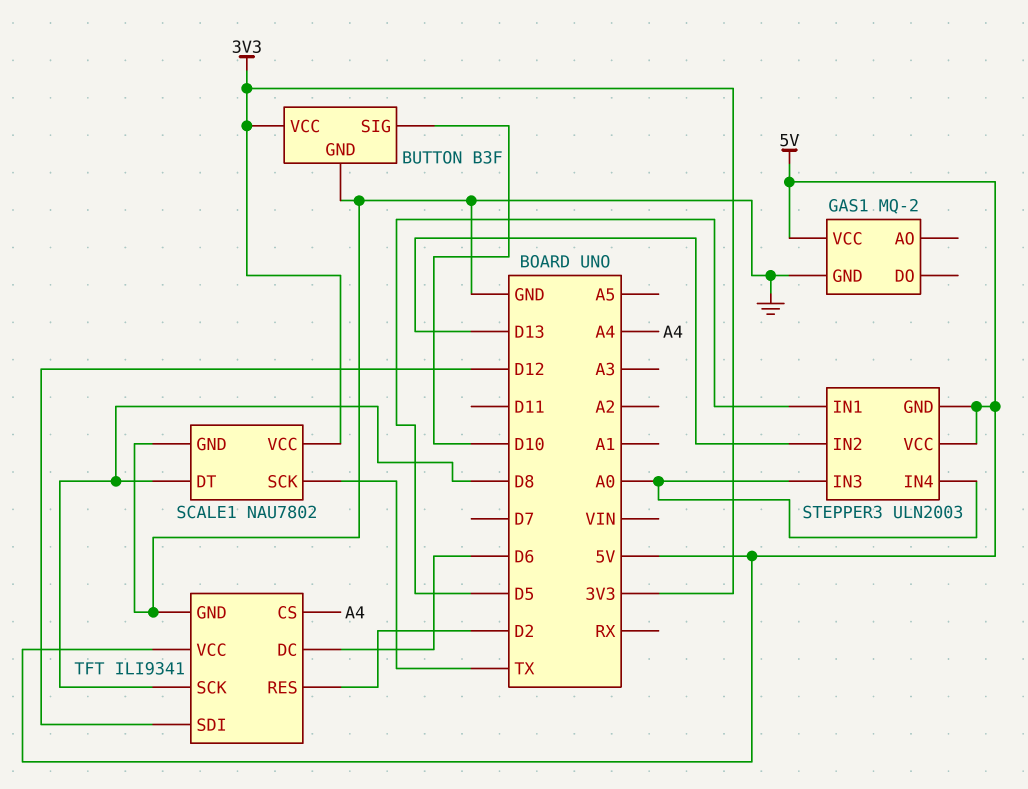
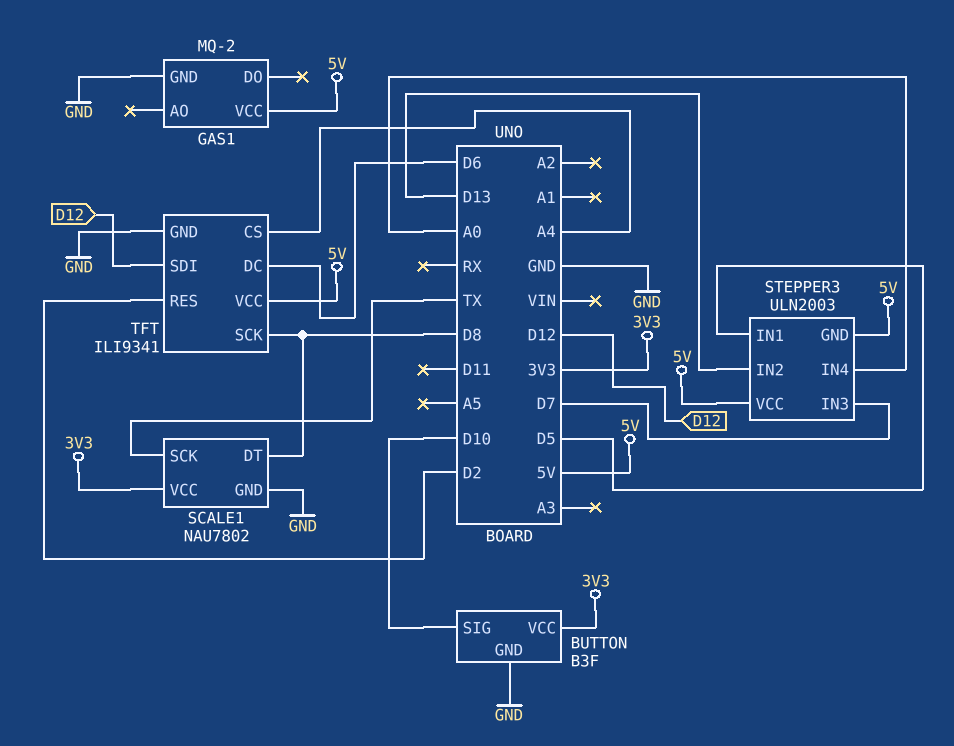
STEPPER3 pin IN3: A0 -> D7

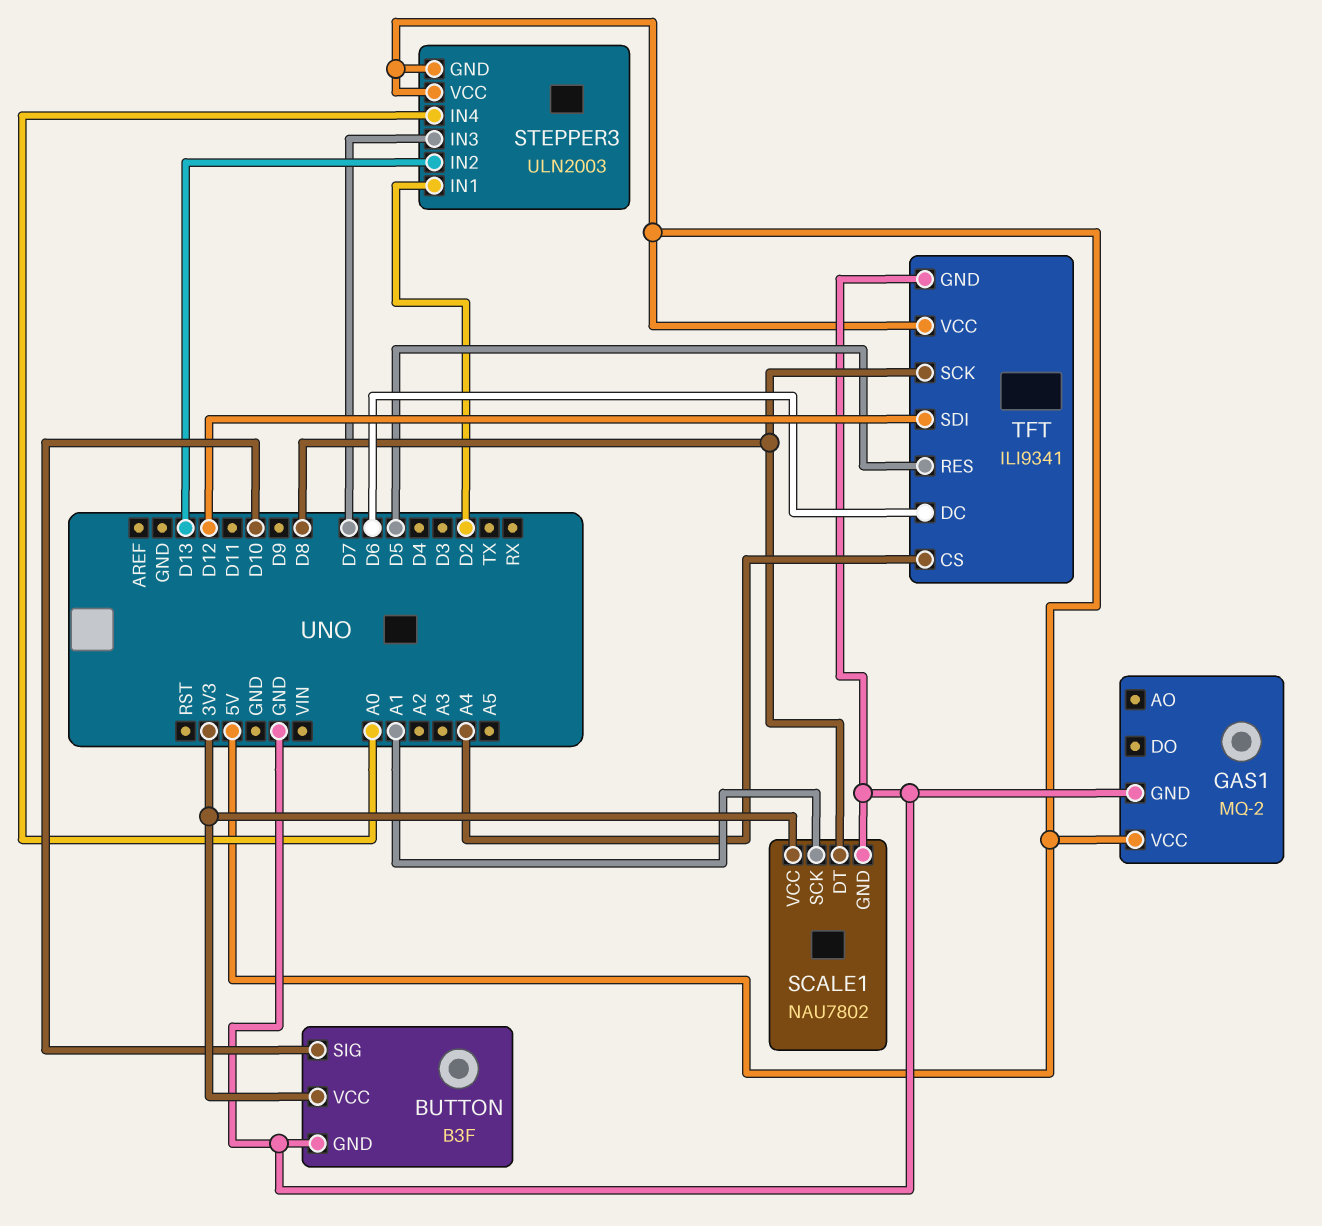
SCALE1 pin SCK: TX -> A1
STEPPER3 pin IN1: D5 -> D2
TFT pin RES: D2 -> D5

